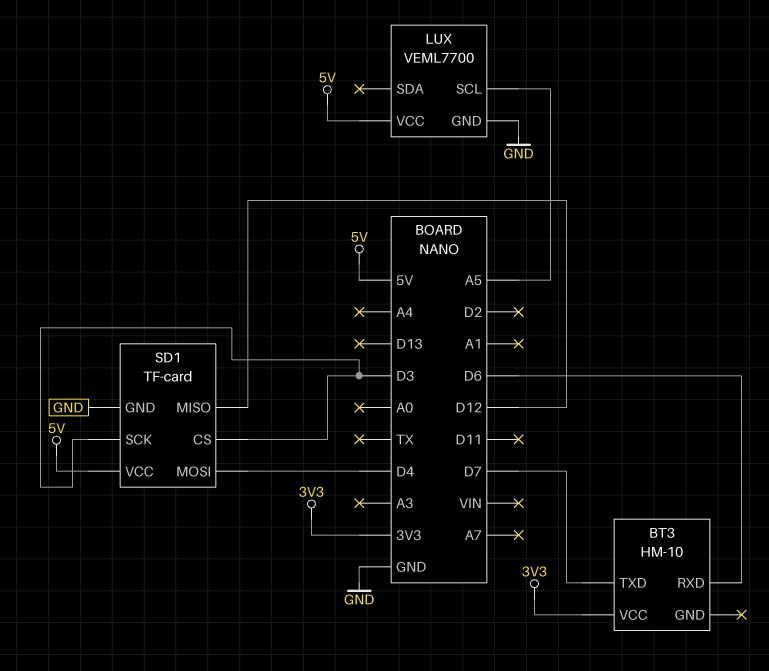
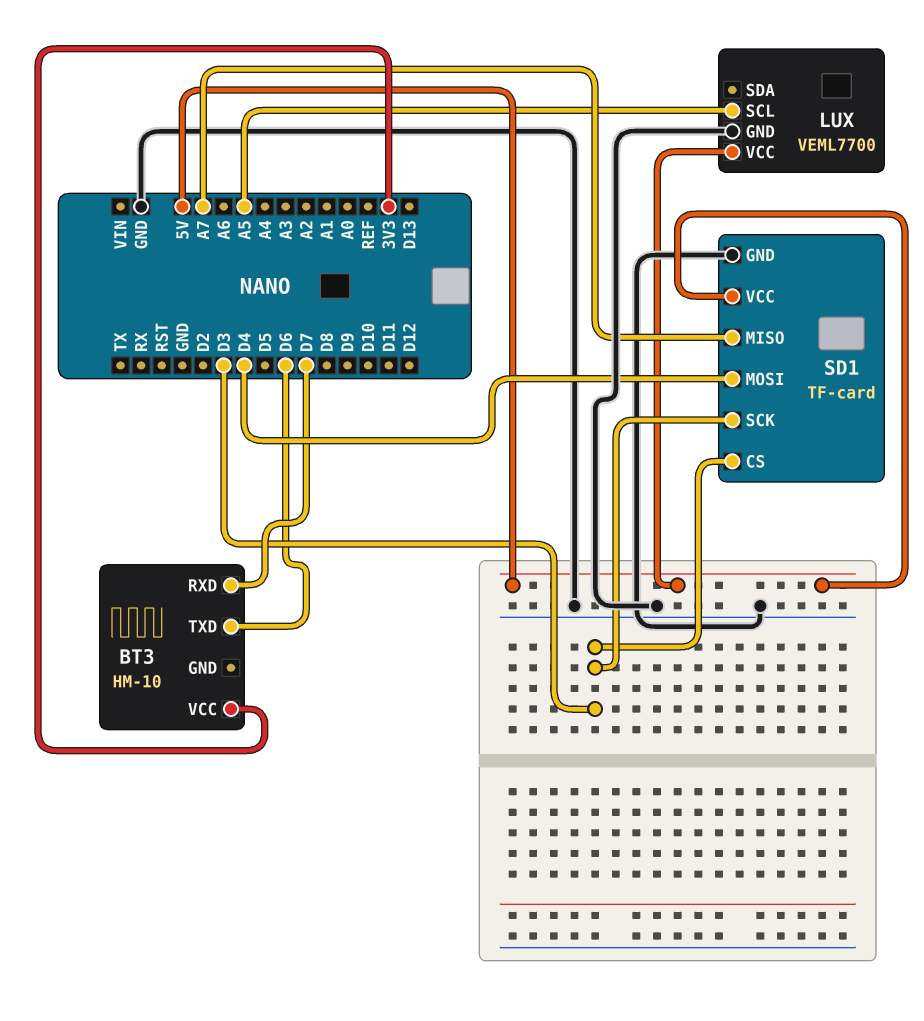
BT3 pin RXD: D6 -> D7
BT3 pin TXD: D7 -> D6
SD1 pin MISO: D12 -> A7

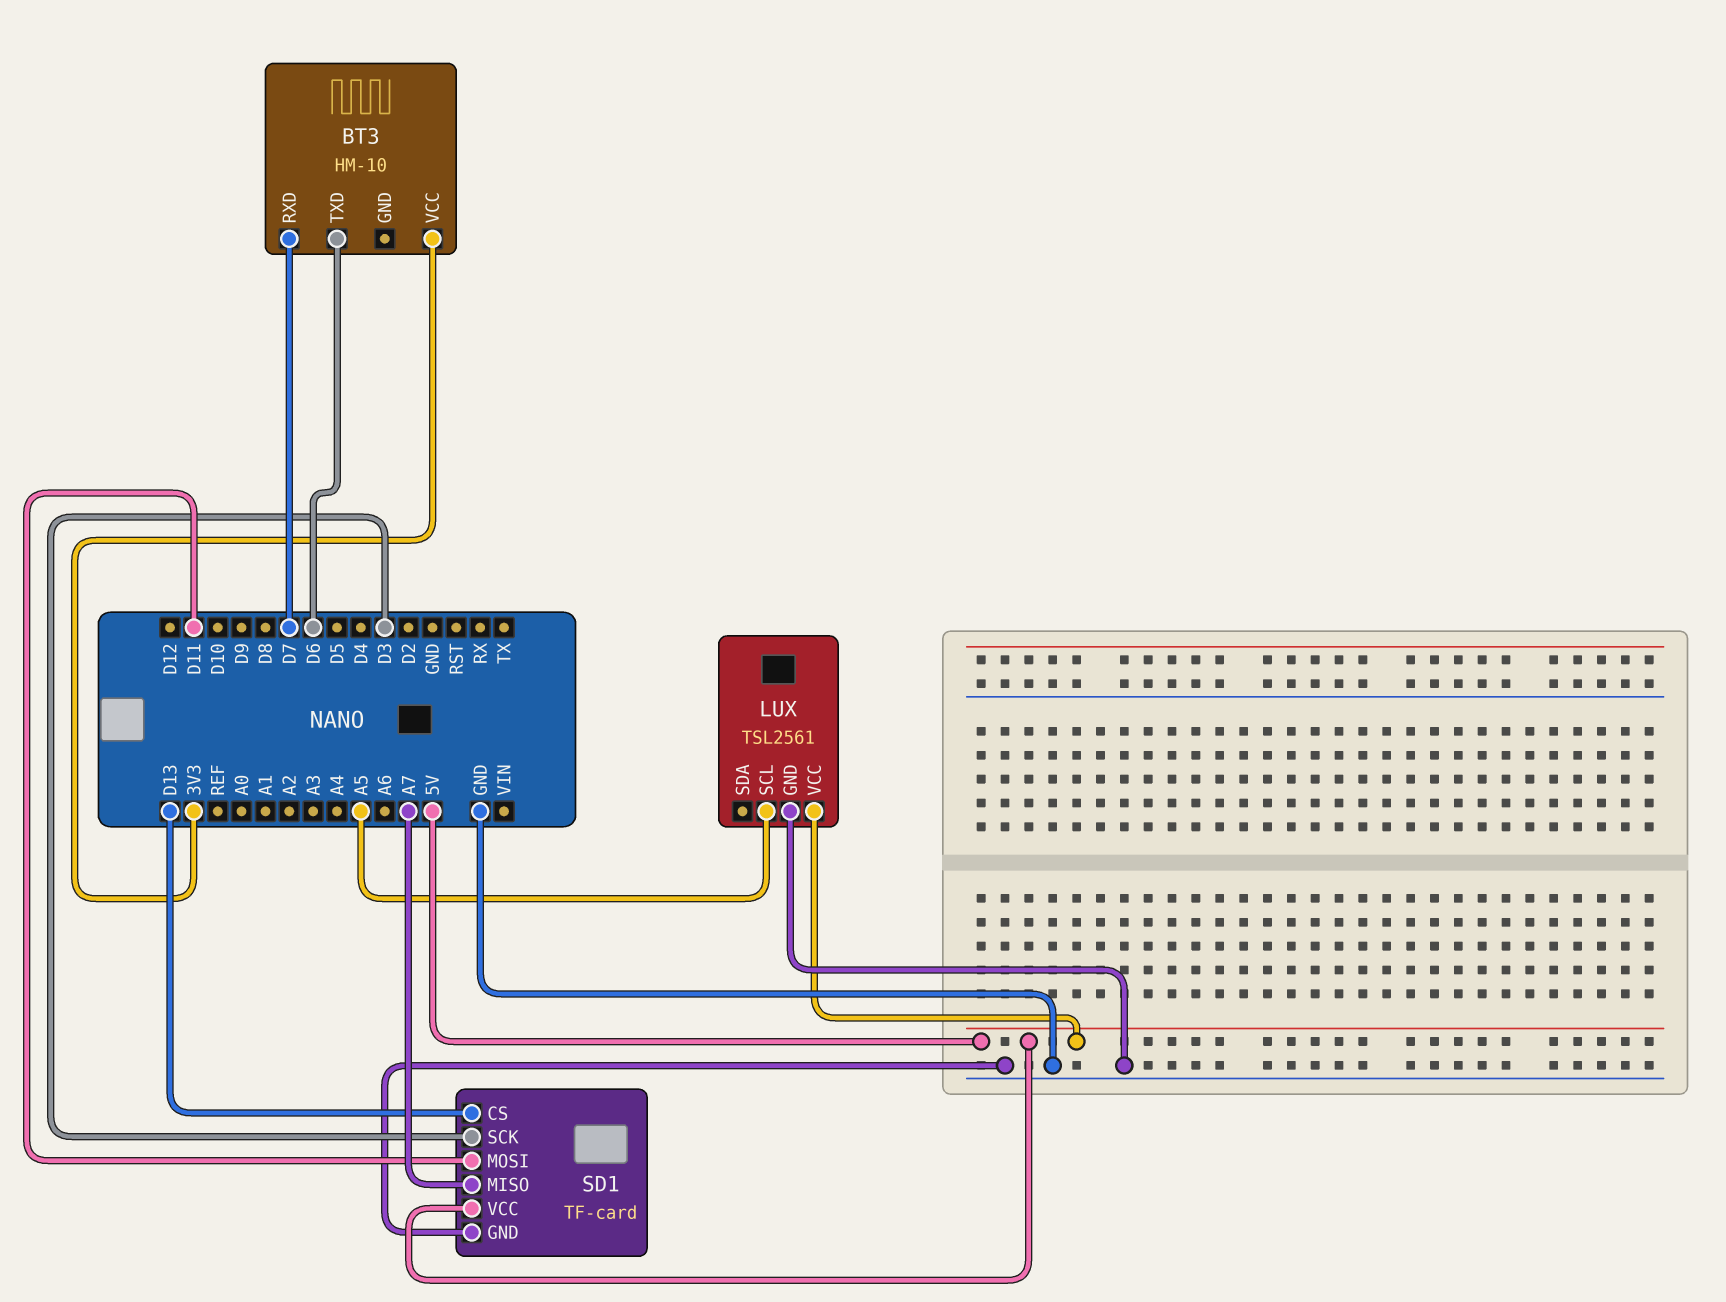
LUX: VEML7700 -> TSL2561
SD1 pin CS: D3 -> D13
SD1 pin MOSI: D4 -> D11

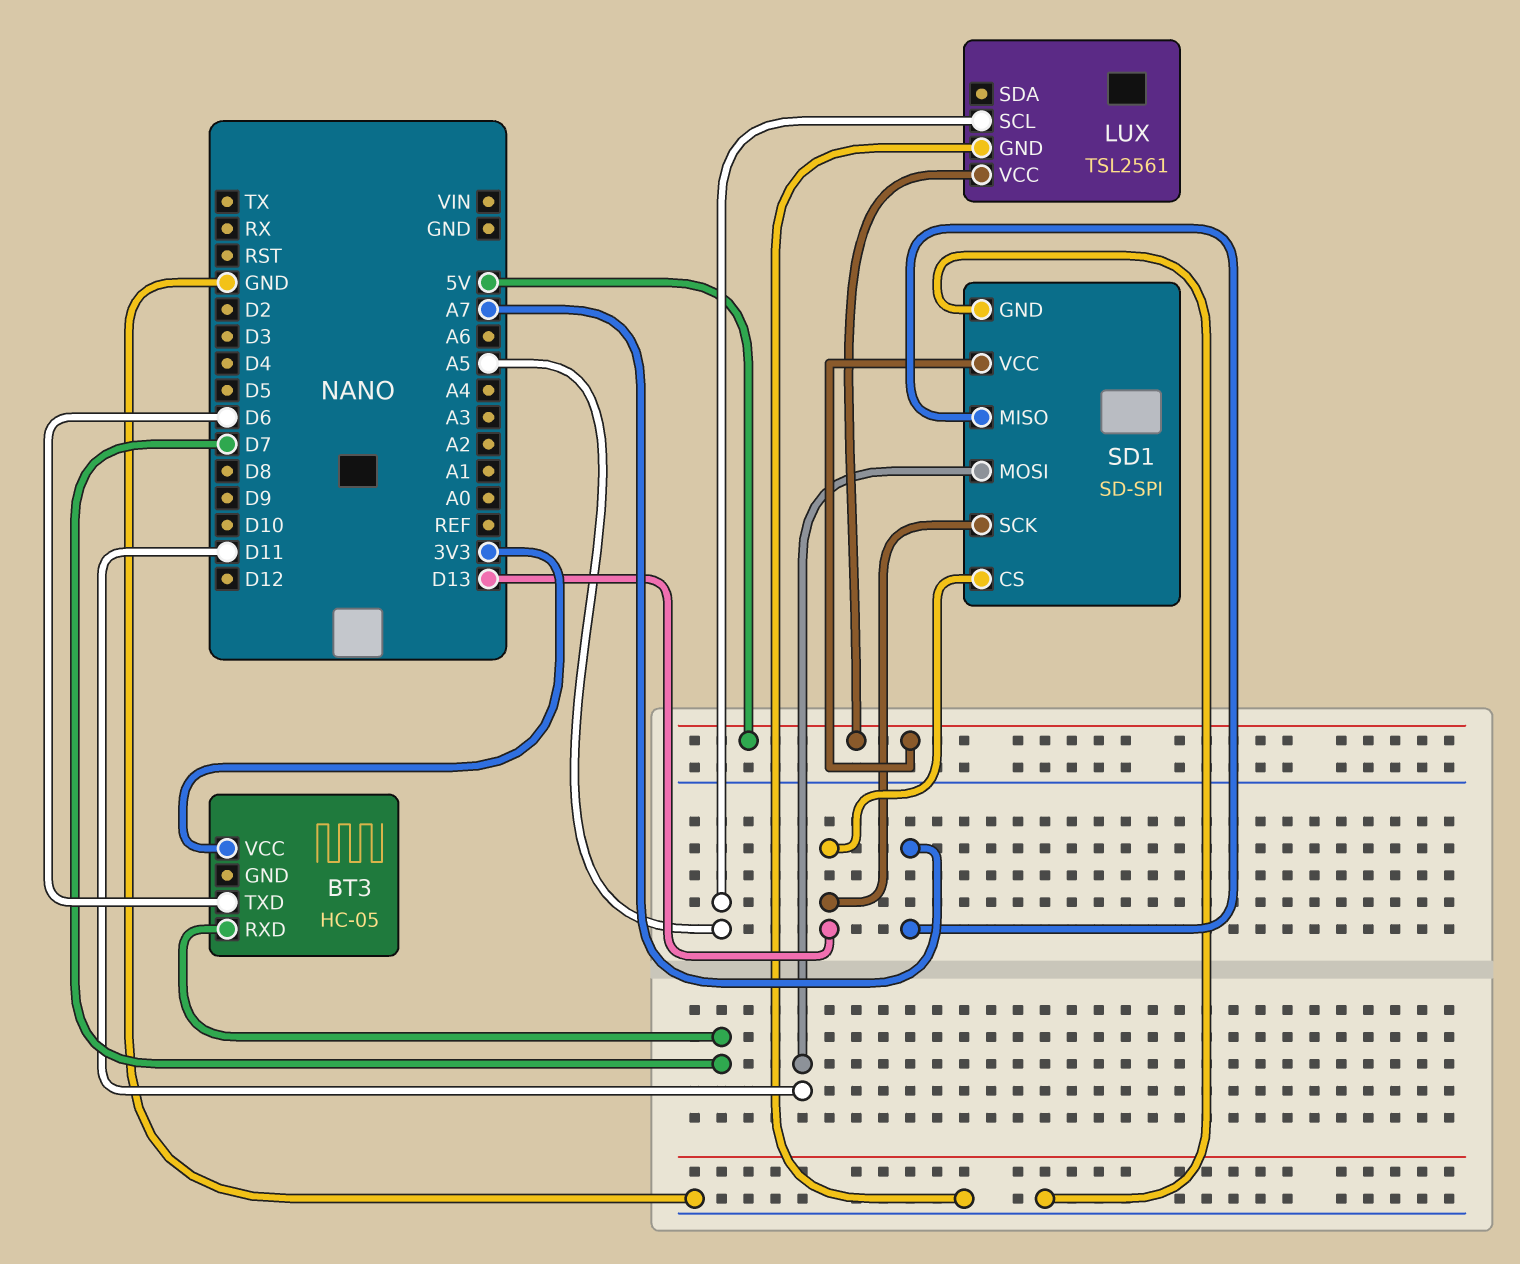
BT3: HM-10 -> HC-05
SD1: TF-card -> SD-SPI
SD1 pin SCK: D3 -> D13

